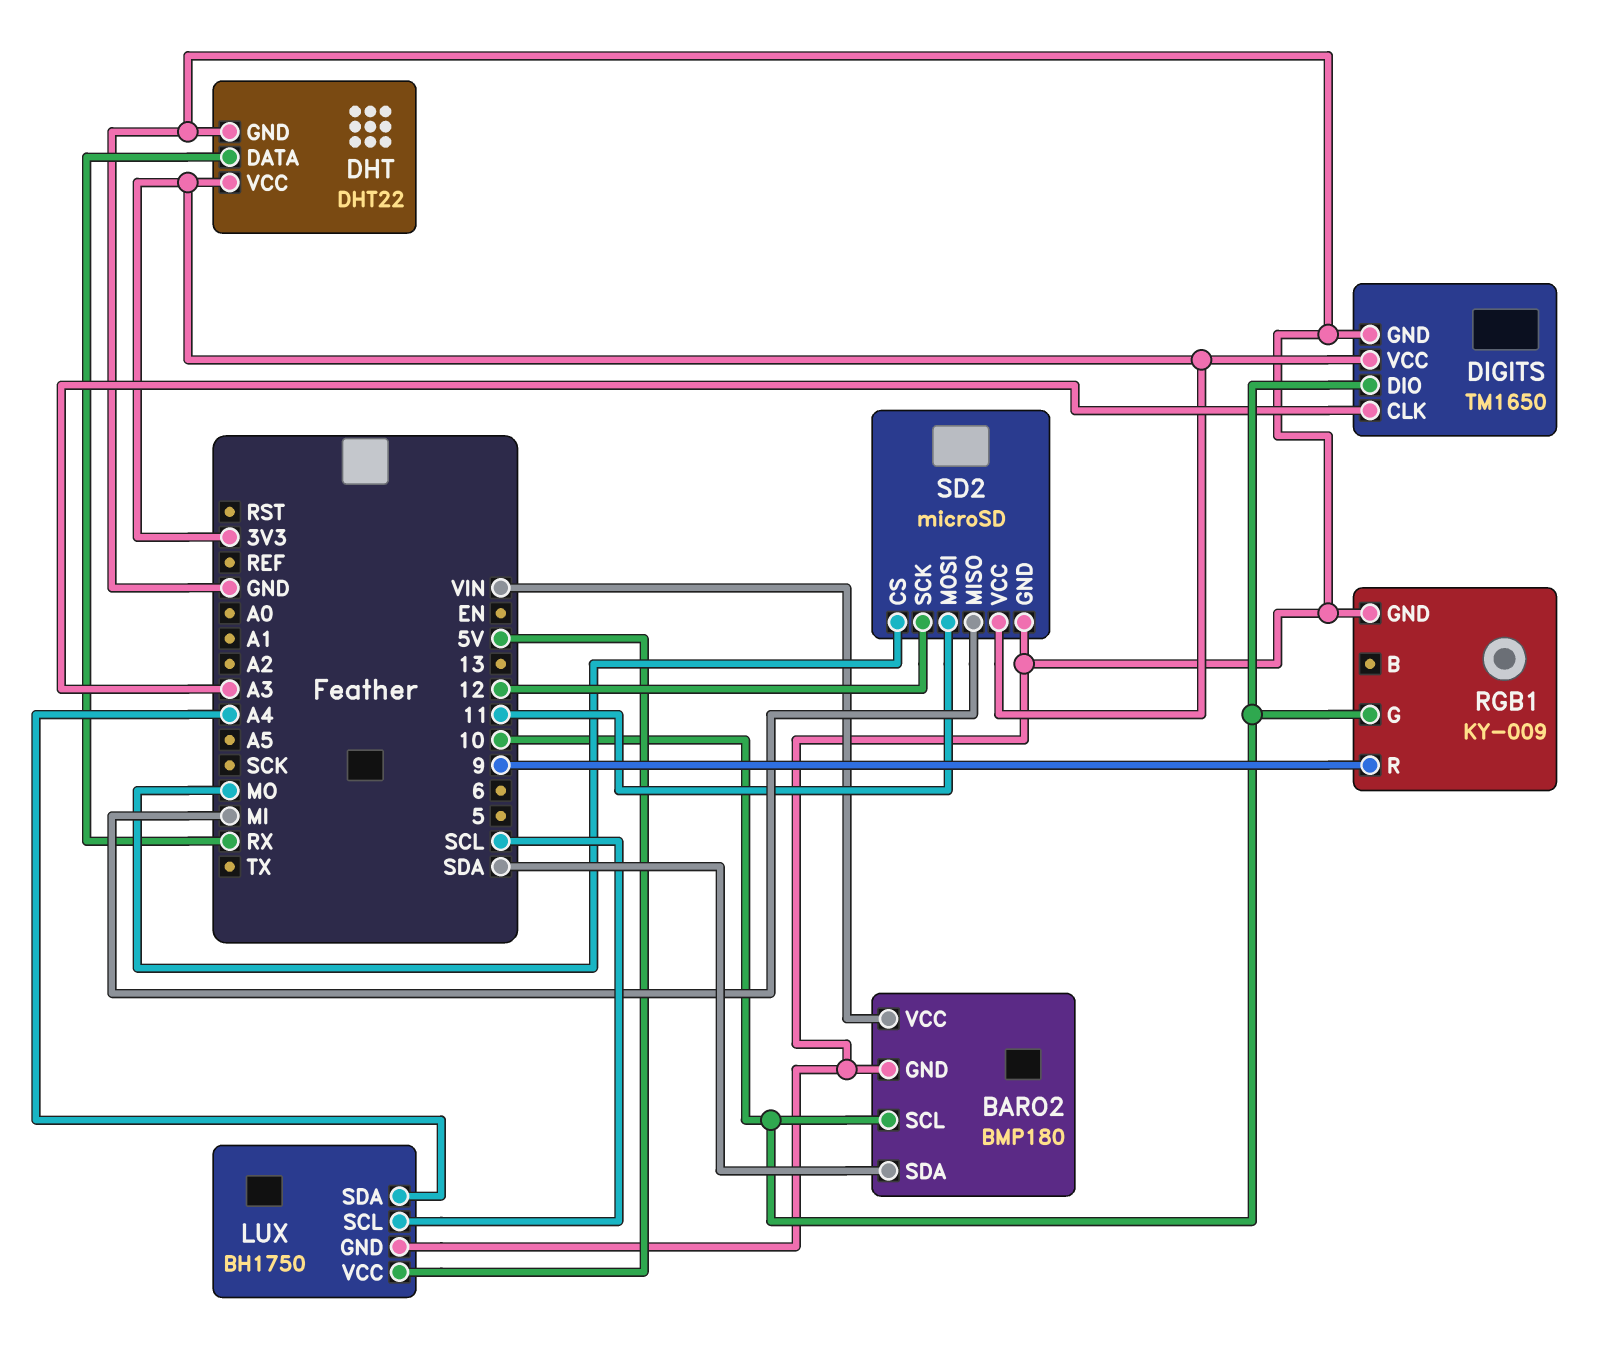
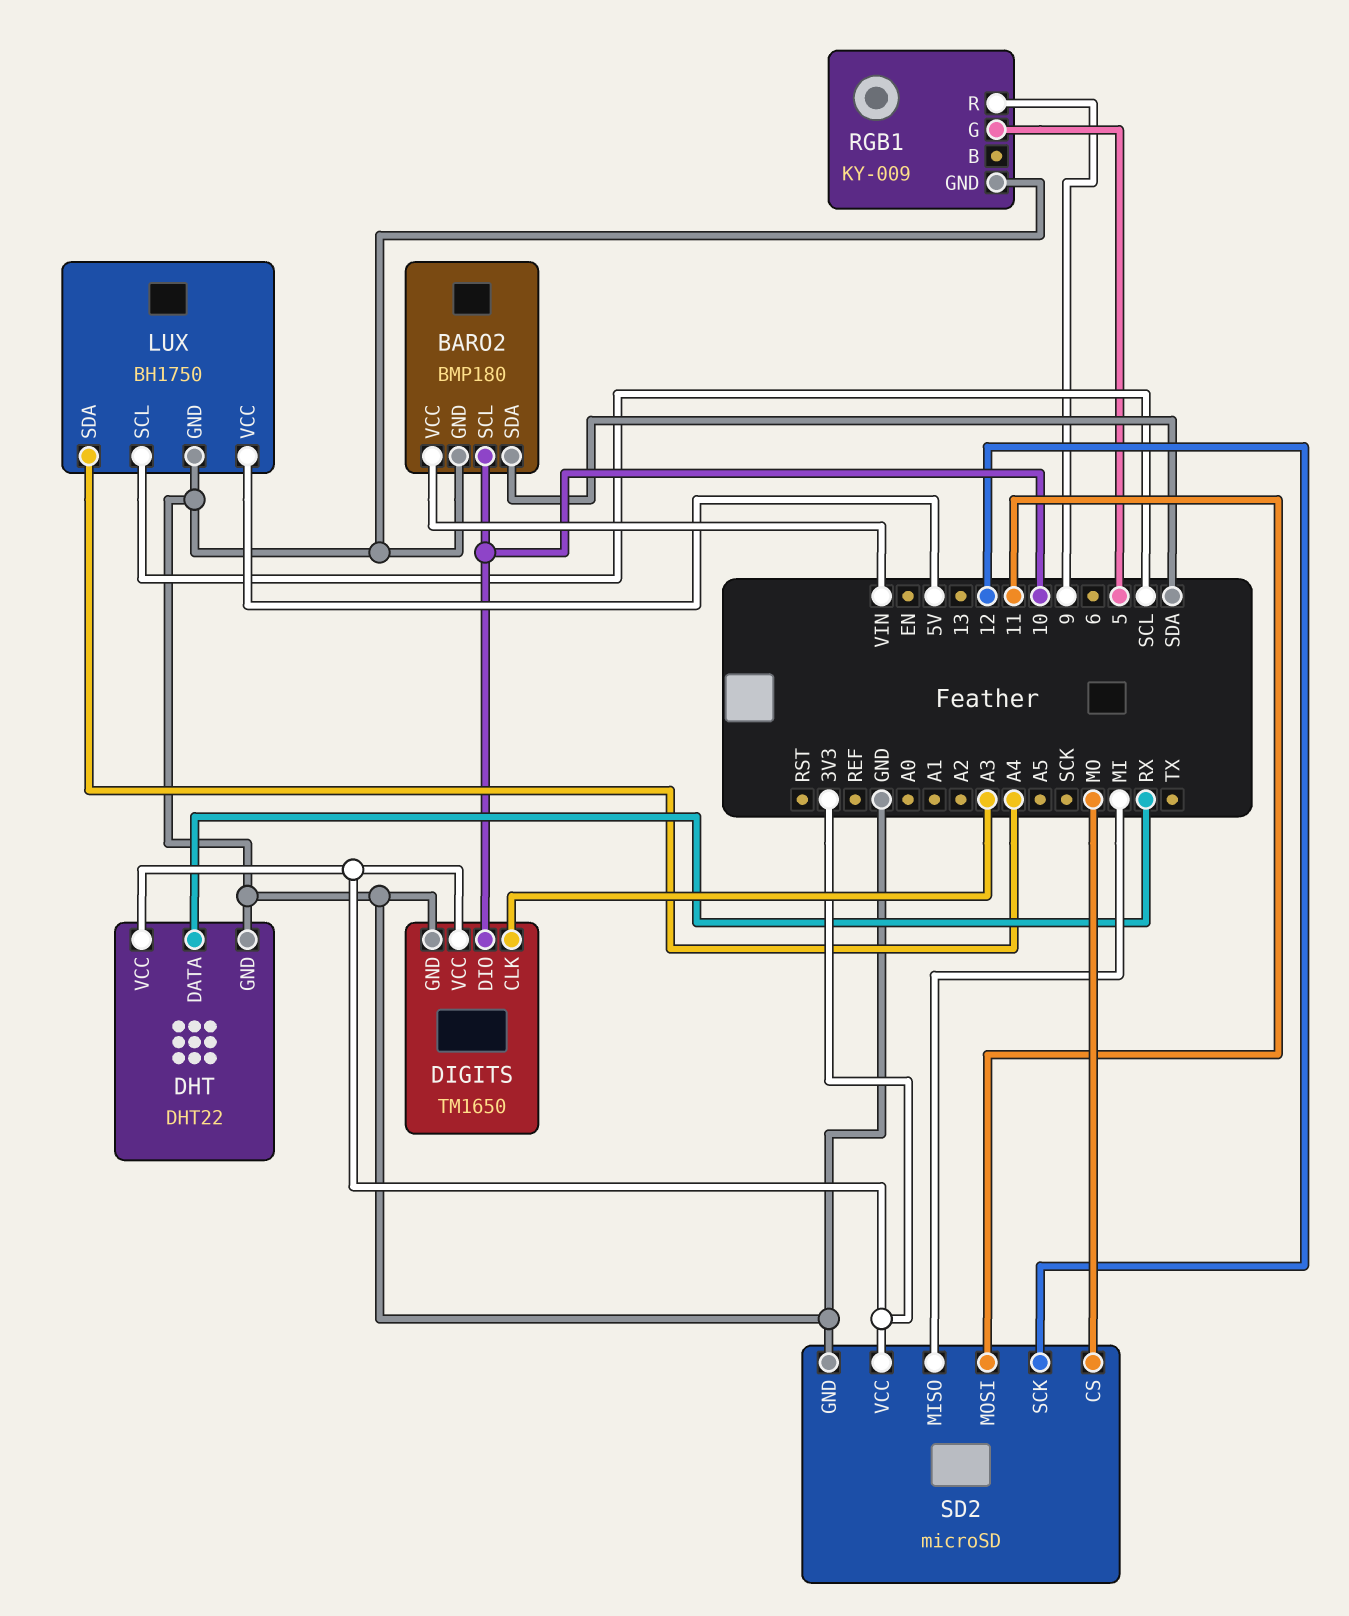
RGB1 pin G: 10 -> 5

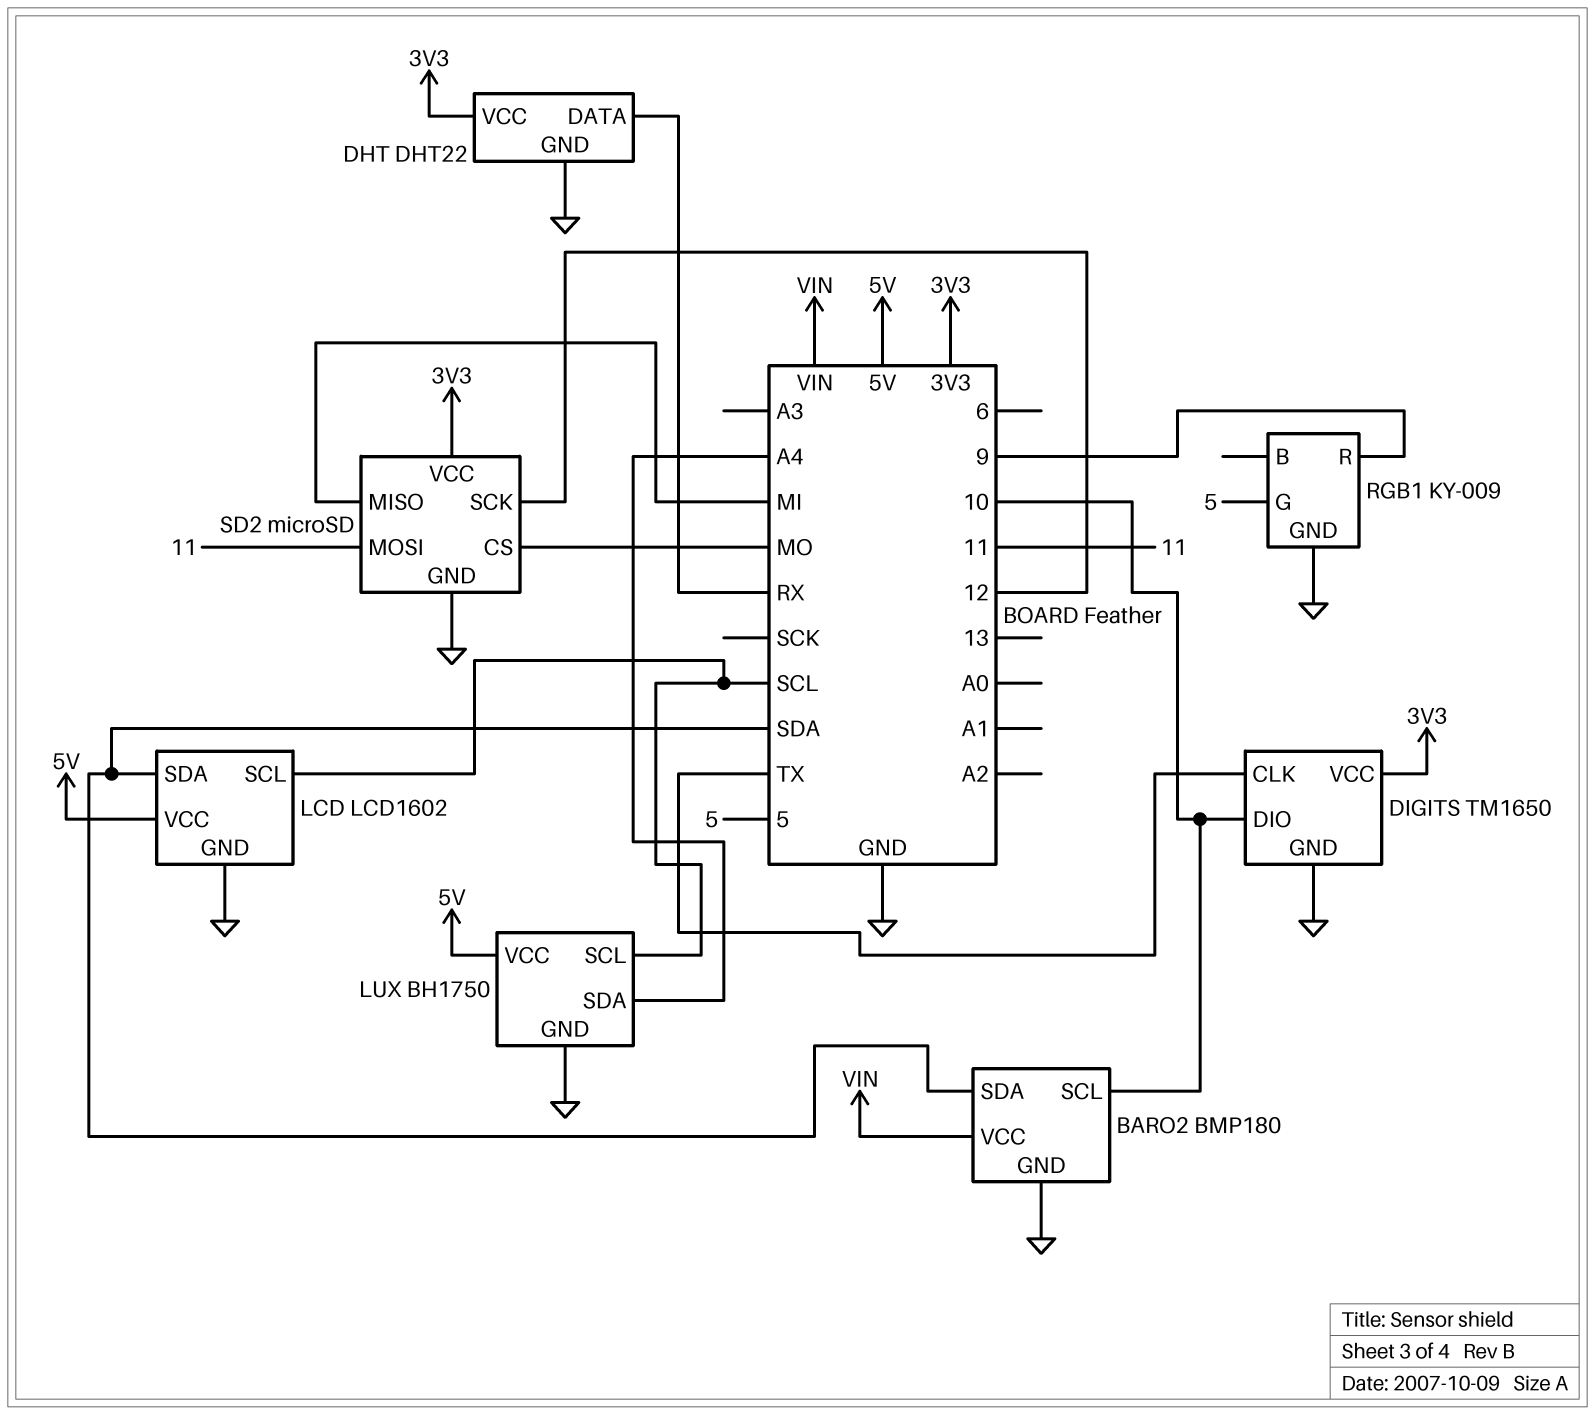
DIGITS pin CLK: A3 -> TX
LCD: none -> LCD1602
LCD pin GND: none -> GND
LCD pin SCL: none -> SCL
LCD pin SDA: none -> SDA
LCD pin VCC: none -> 5V

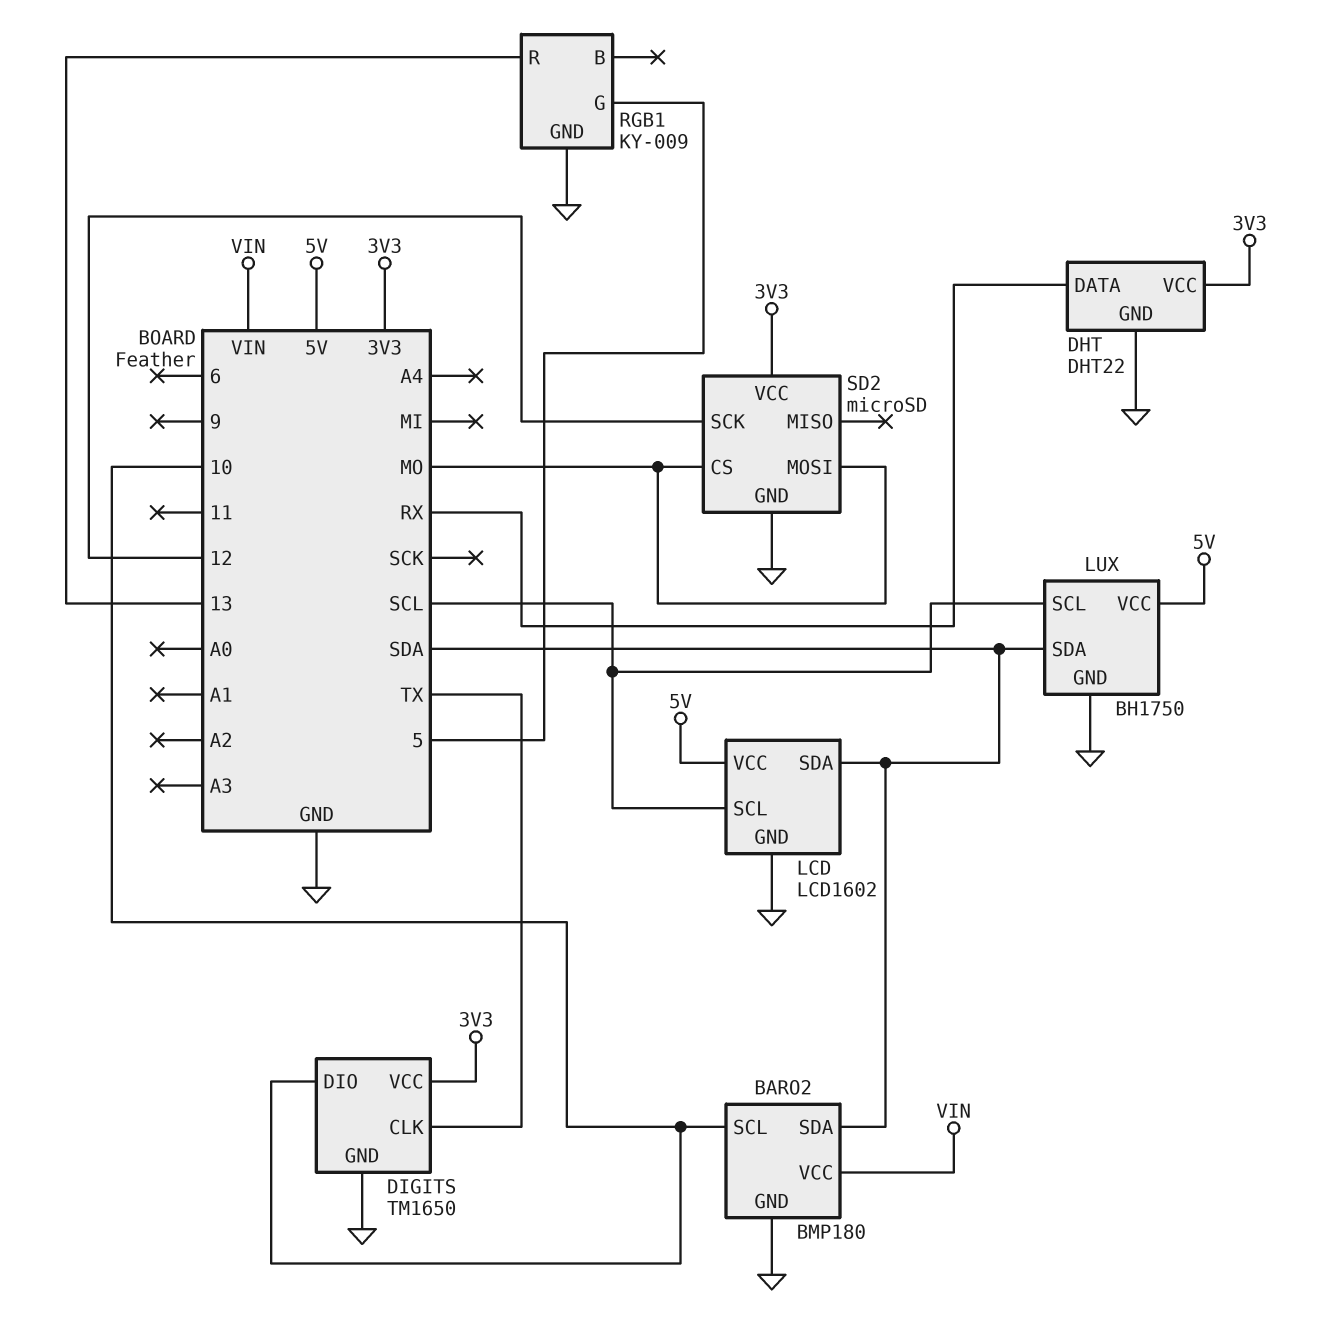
LUX pin SDA: A4 -> SDA
RGB1 pin R: 9 -> 13
SD2 pin MISO: MI -> none
SD2 pin MOSI: 11 -> MO

